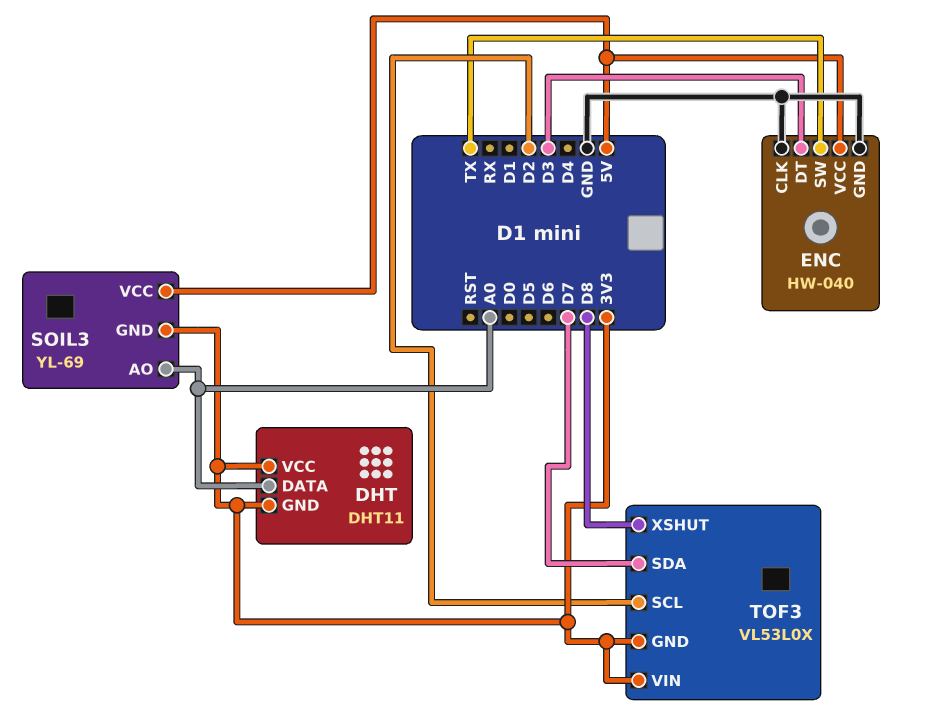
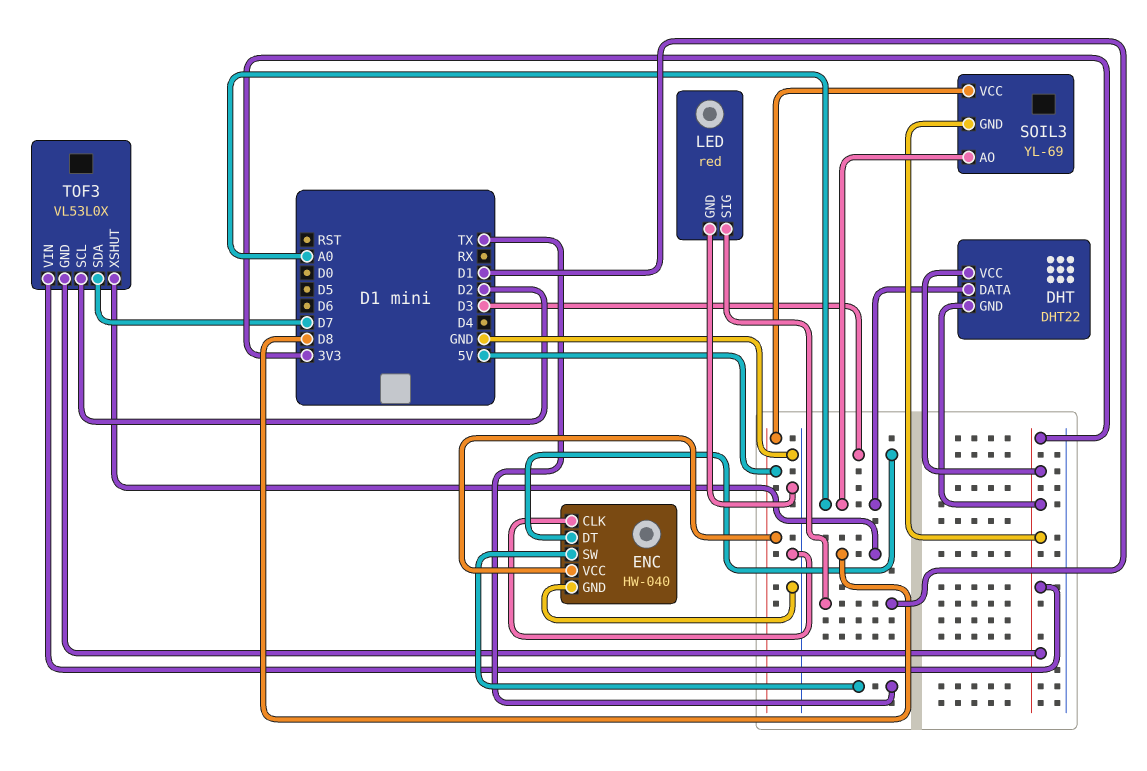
DHT: DHT11 -> DHT22
LED: none -> red
LED pin GND: none -> GND
LED pin SIG: none -> D1

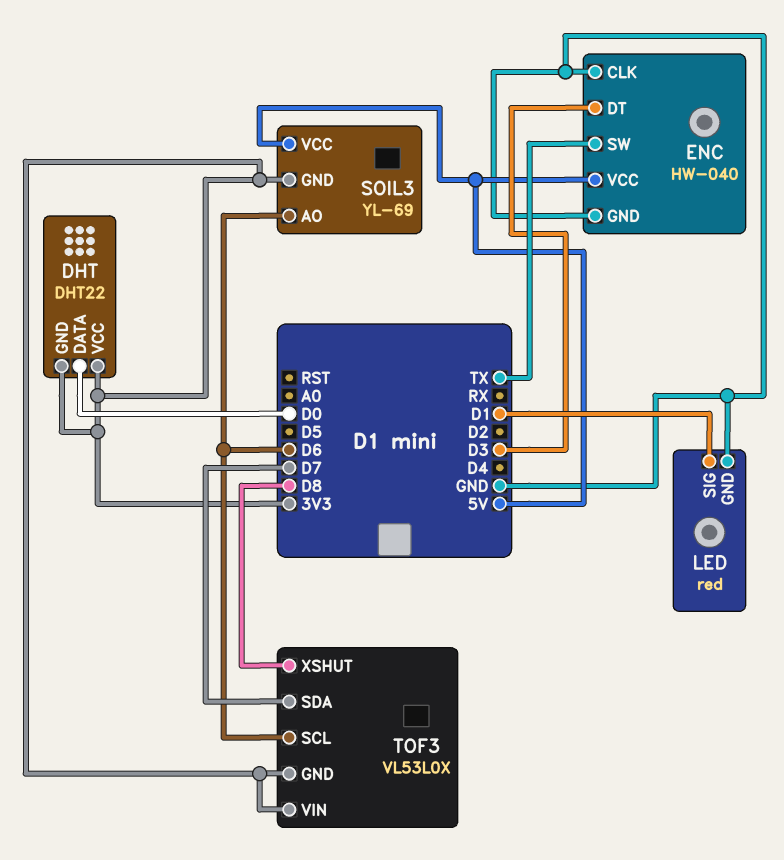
DHT pin DATA: A0 -> D0
SOIL3 pin AO: A0 -> D6
TOF3 pin SCL: D2 -> D6

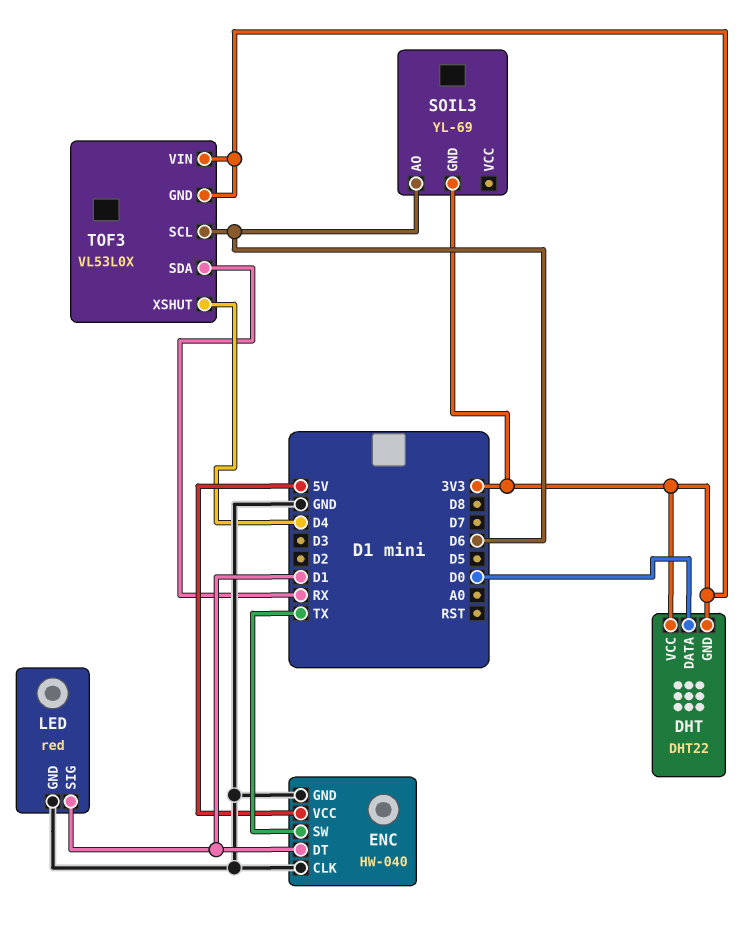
ENC pin DT: D3 -> D1
SOIL3 pin VCC: 5V -> none
TOF3 pin SDA: D7 -> RX
TOF3 pin XSHUT: D8 -> D4

